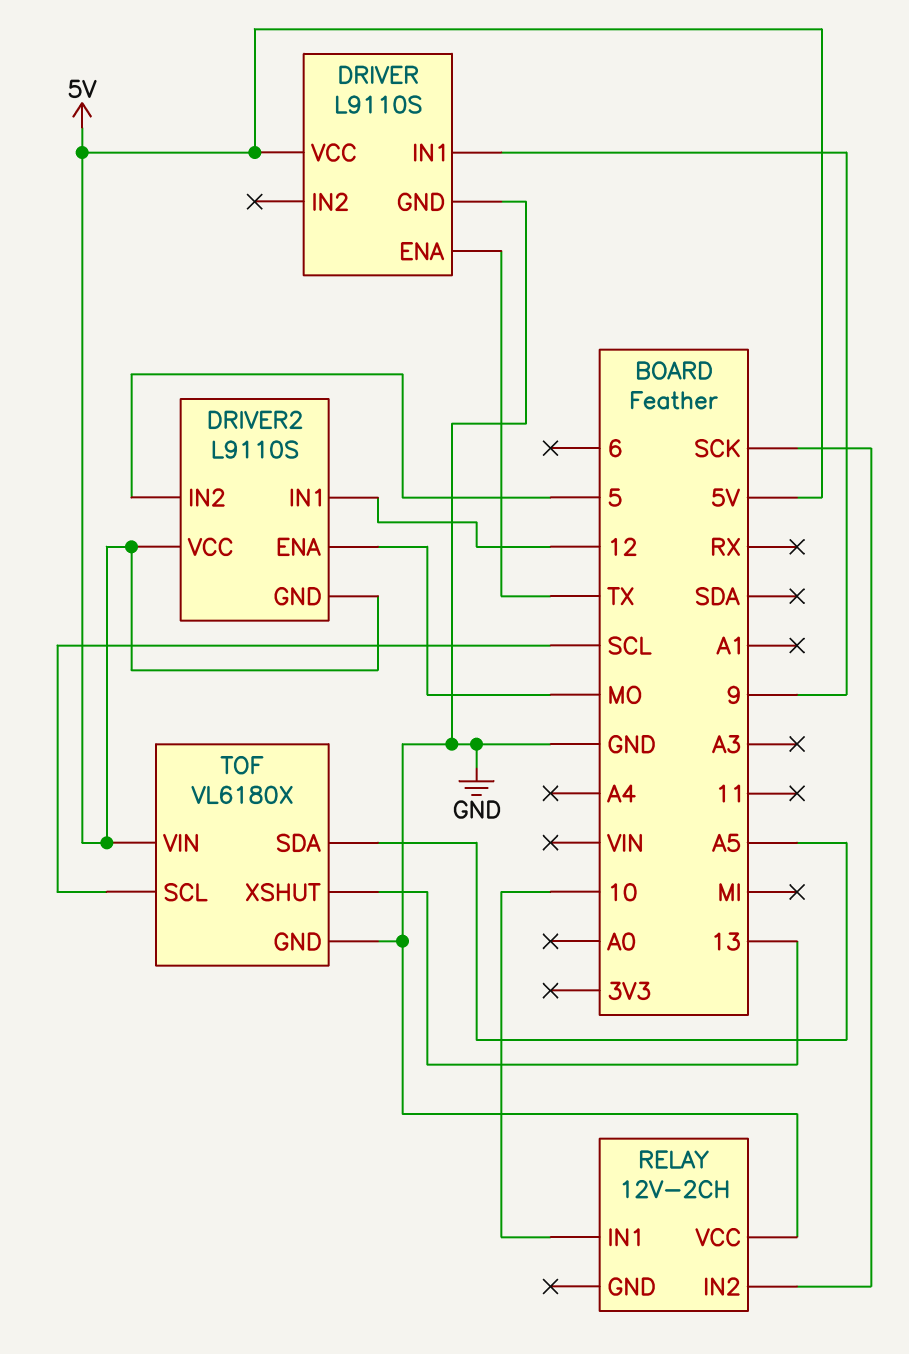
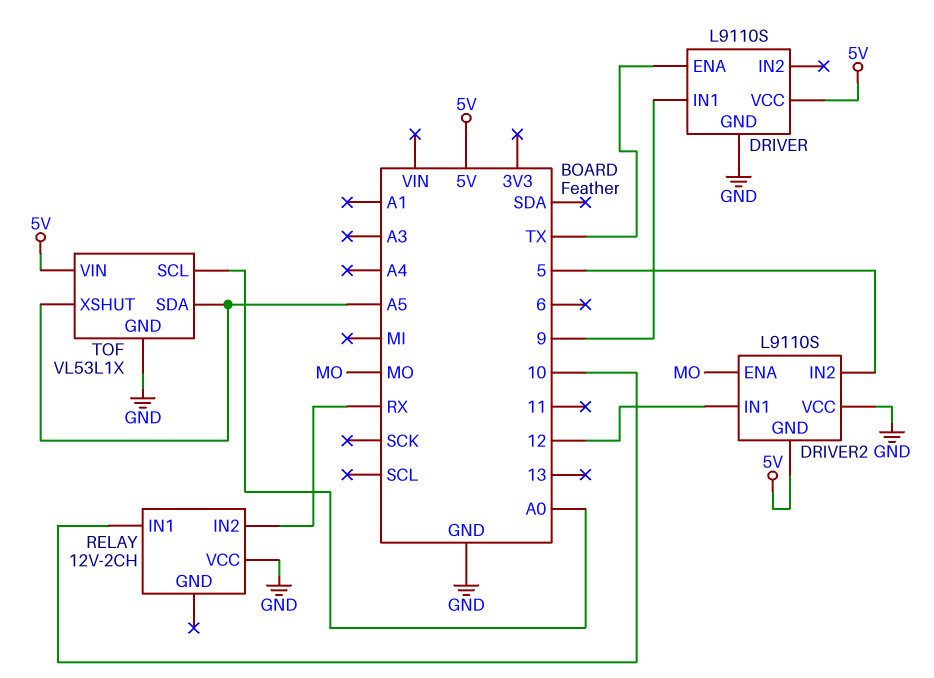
DRIVER2 pin VCC: 5V -> GND
RELAY pin IN2: SCK -> RX
TOF: VL6180X -> VL53L1X
TOF pin SCL: SCL -> A0
TOF pin XSHUT: 13 -> A5

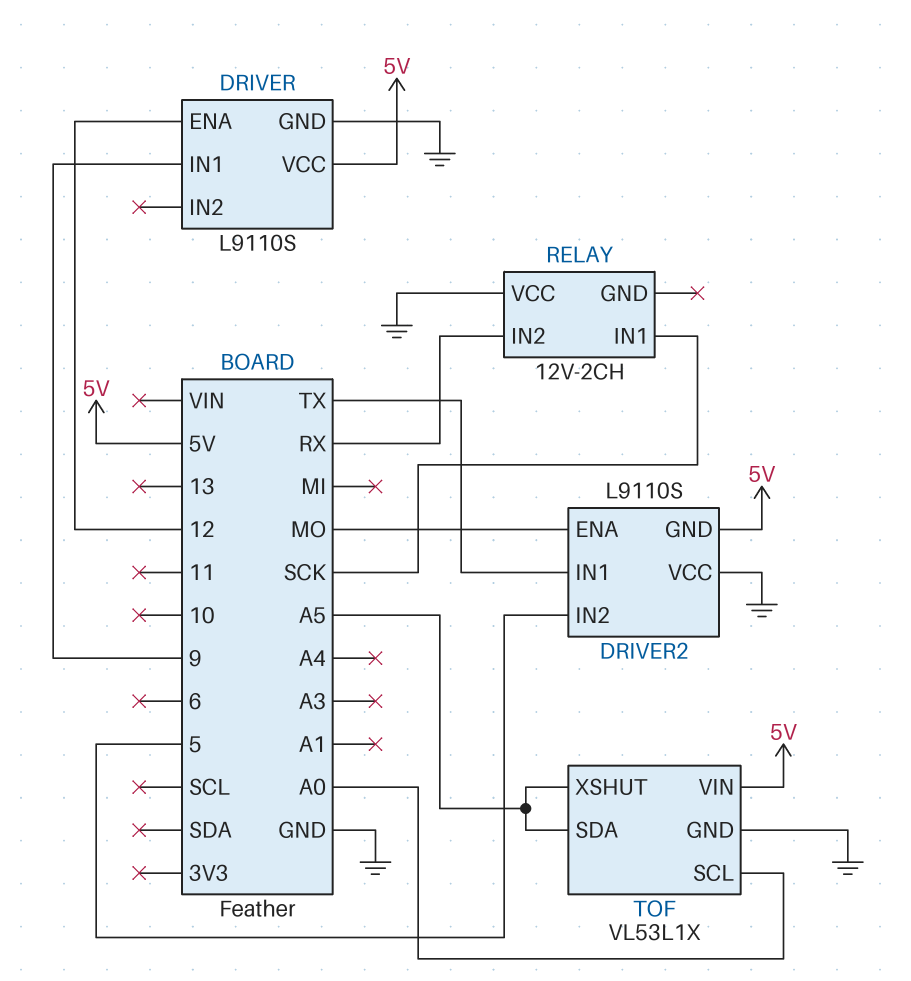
DRIVER pin ENA: TX -> 12
DRIVER2 pin IN1: 12 -> TX
RELAY pin IN1: 10 -> SCK

